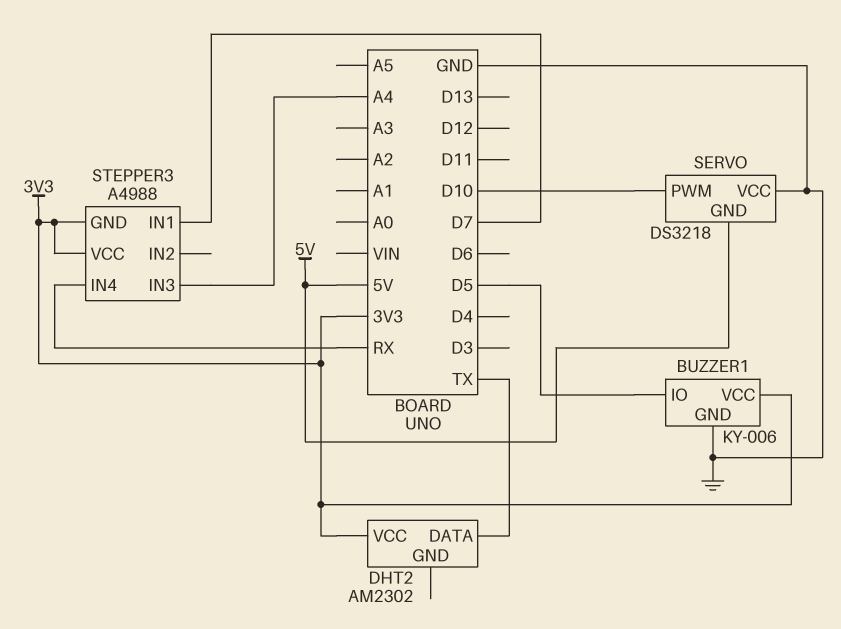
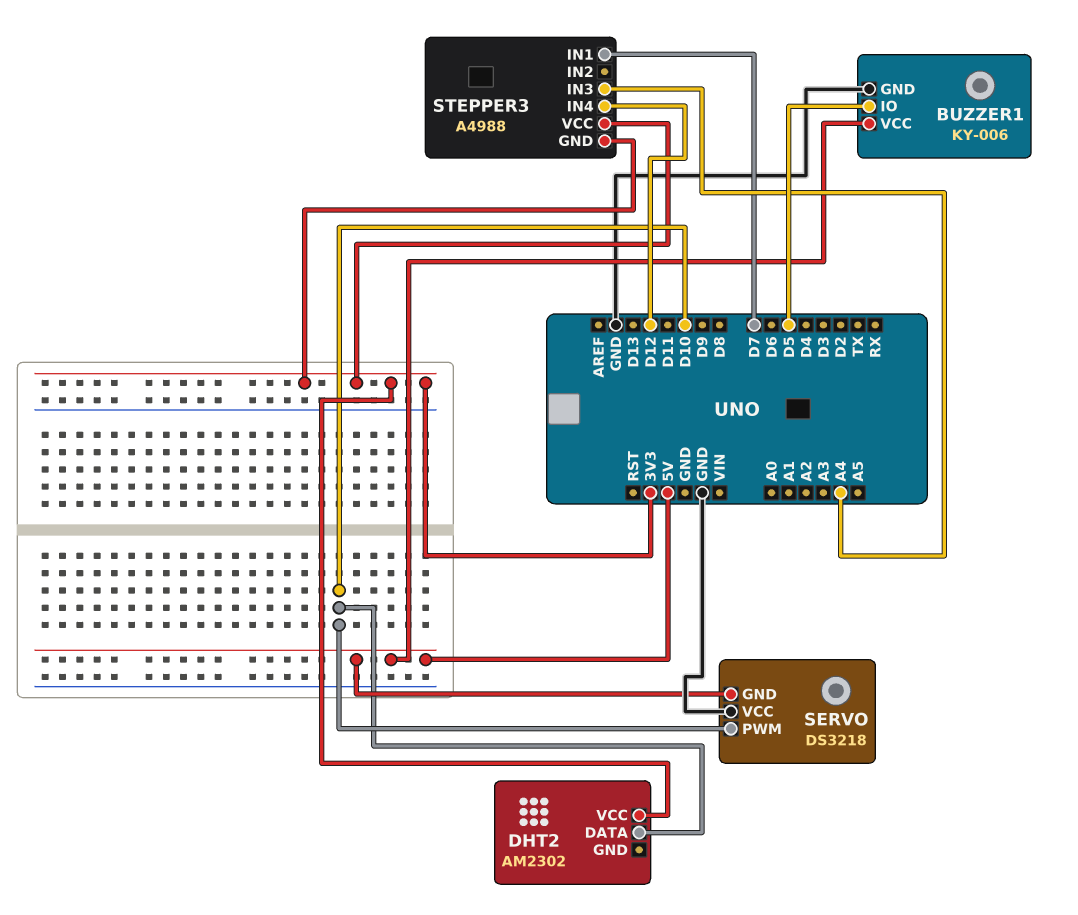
BUZZER1 pin VCC: 3V3 -> 5V
DHT2 pin DATA: TX -> D10
STEPPER3 pin IN4: RX -> D12

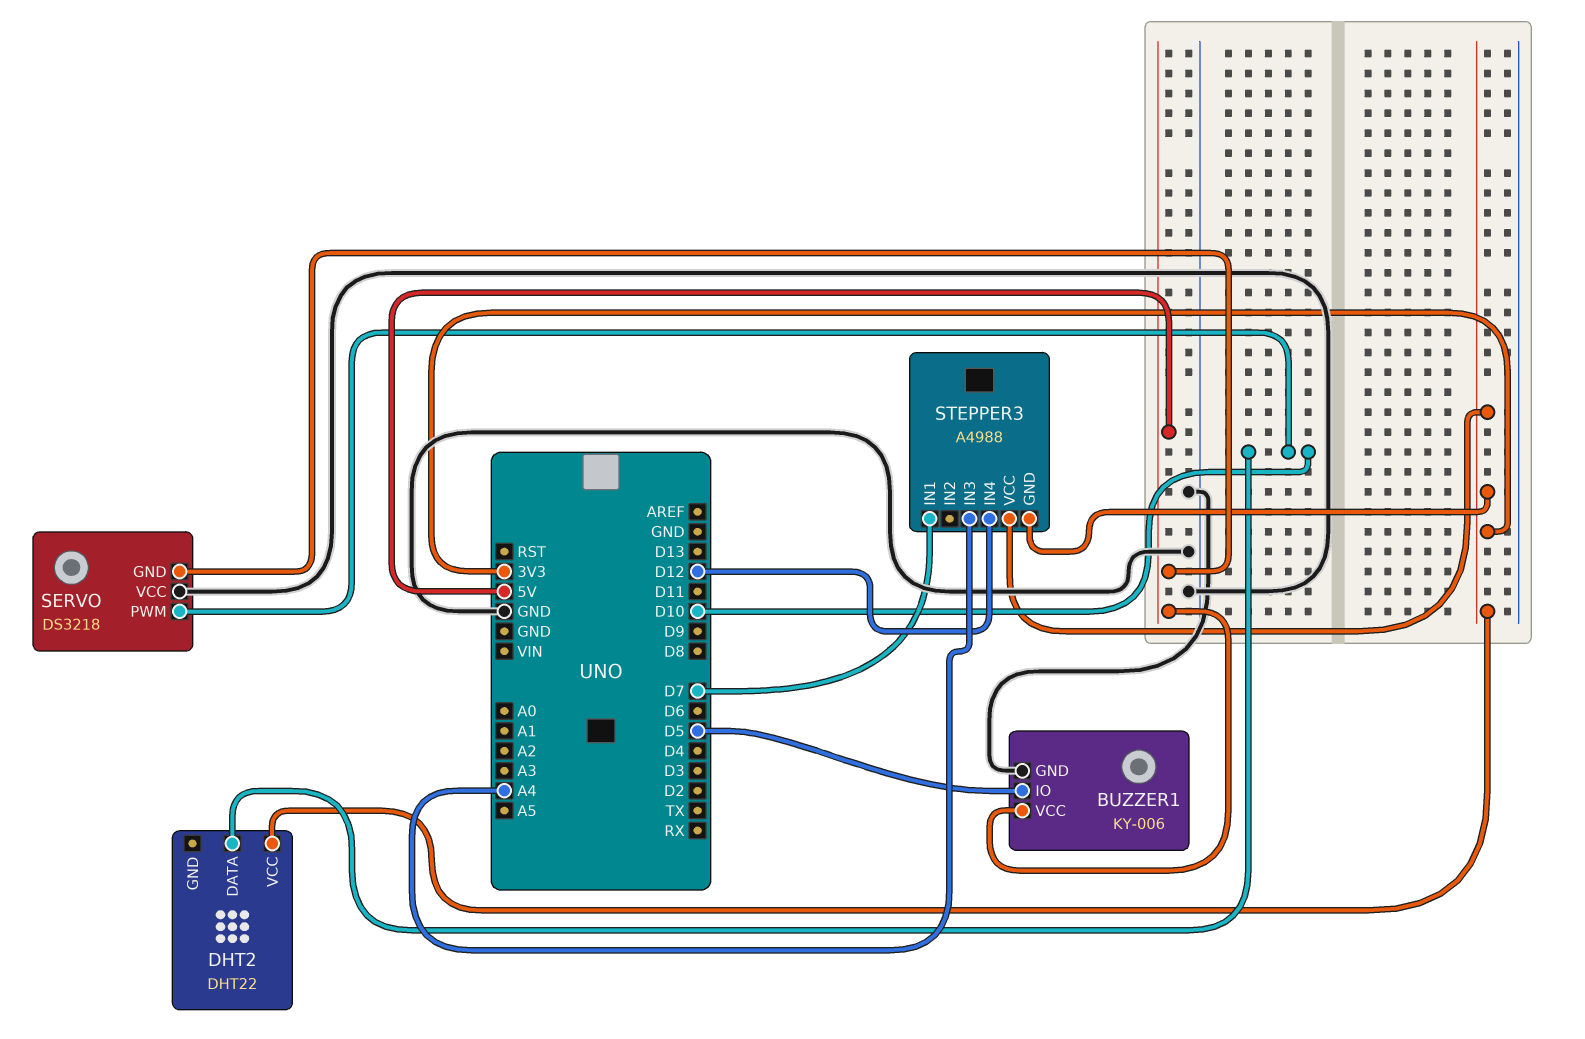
DHT2: AM2302 -> DHT22

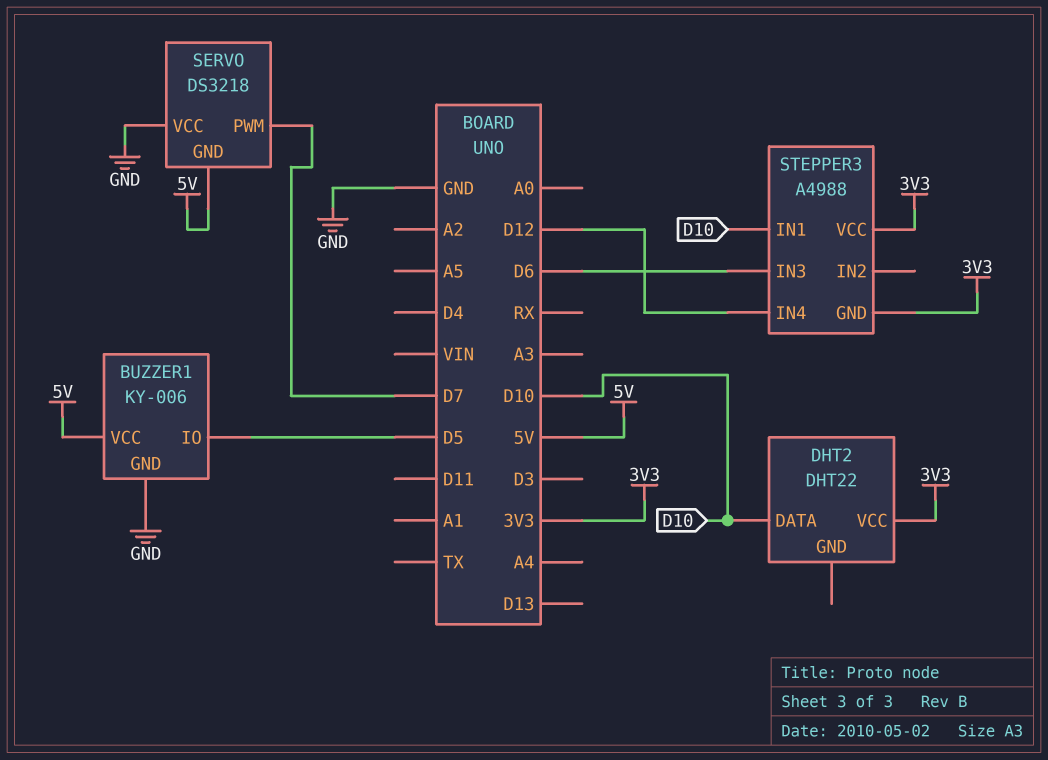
SERVO pin PWM: D10 -> D7
STEPPER3 pin IN1: D7 -> D10
STEPPER3 pin IN3: A4 -> D6

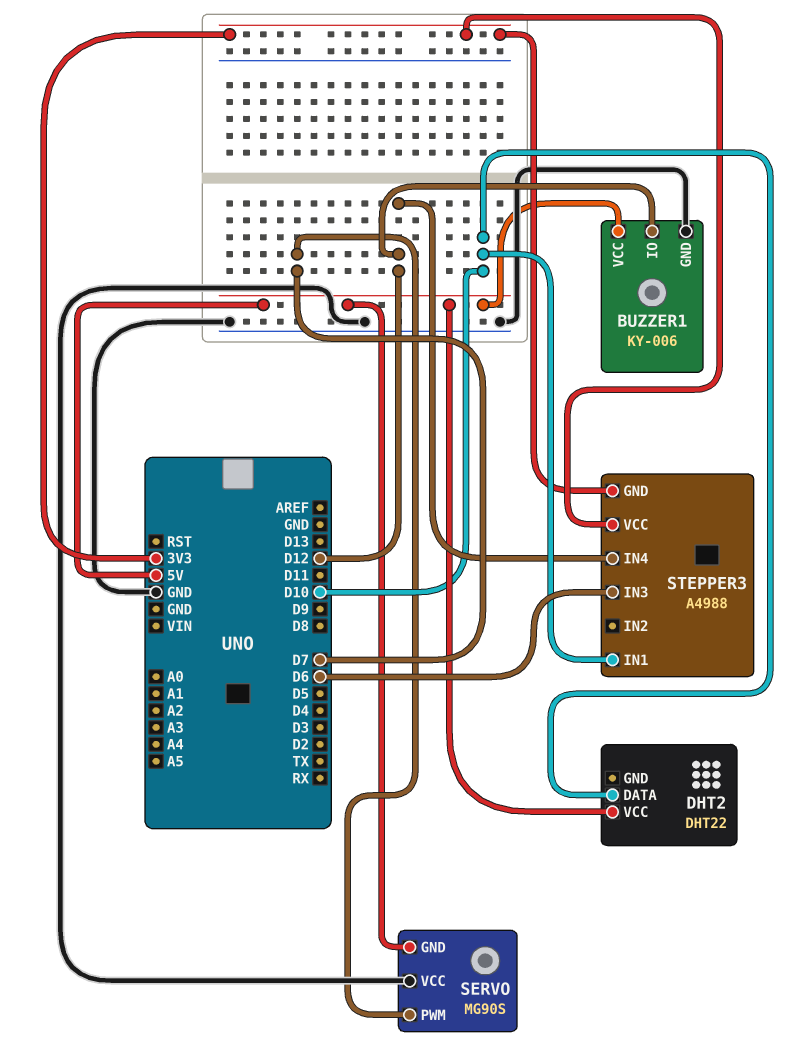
BUZZER1 pin IO: D5 -> D12
DHT2 pin VCC: 3V3 -> 5V
SERVO: DS3218 -> MG90S

